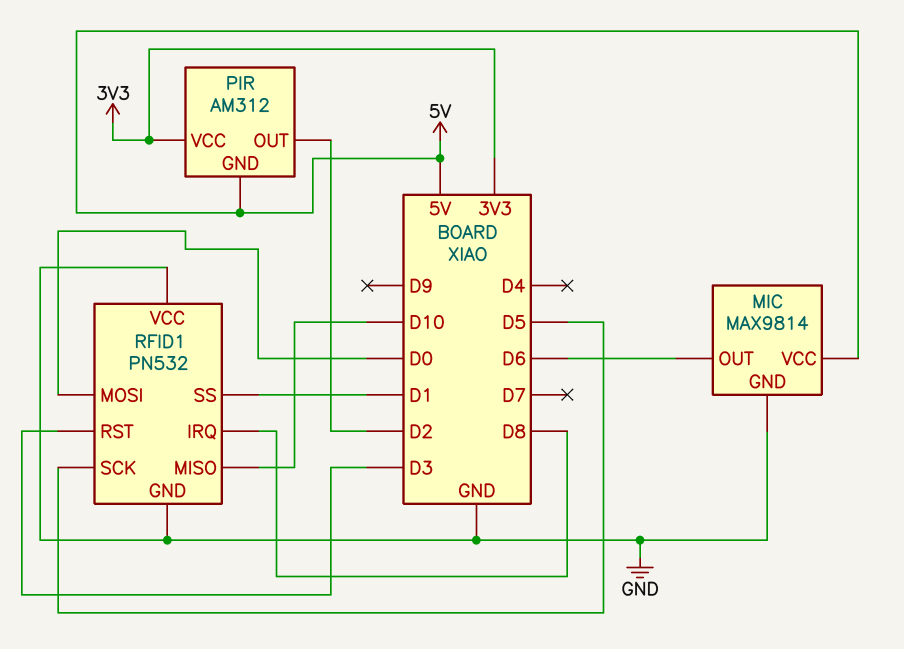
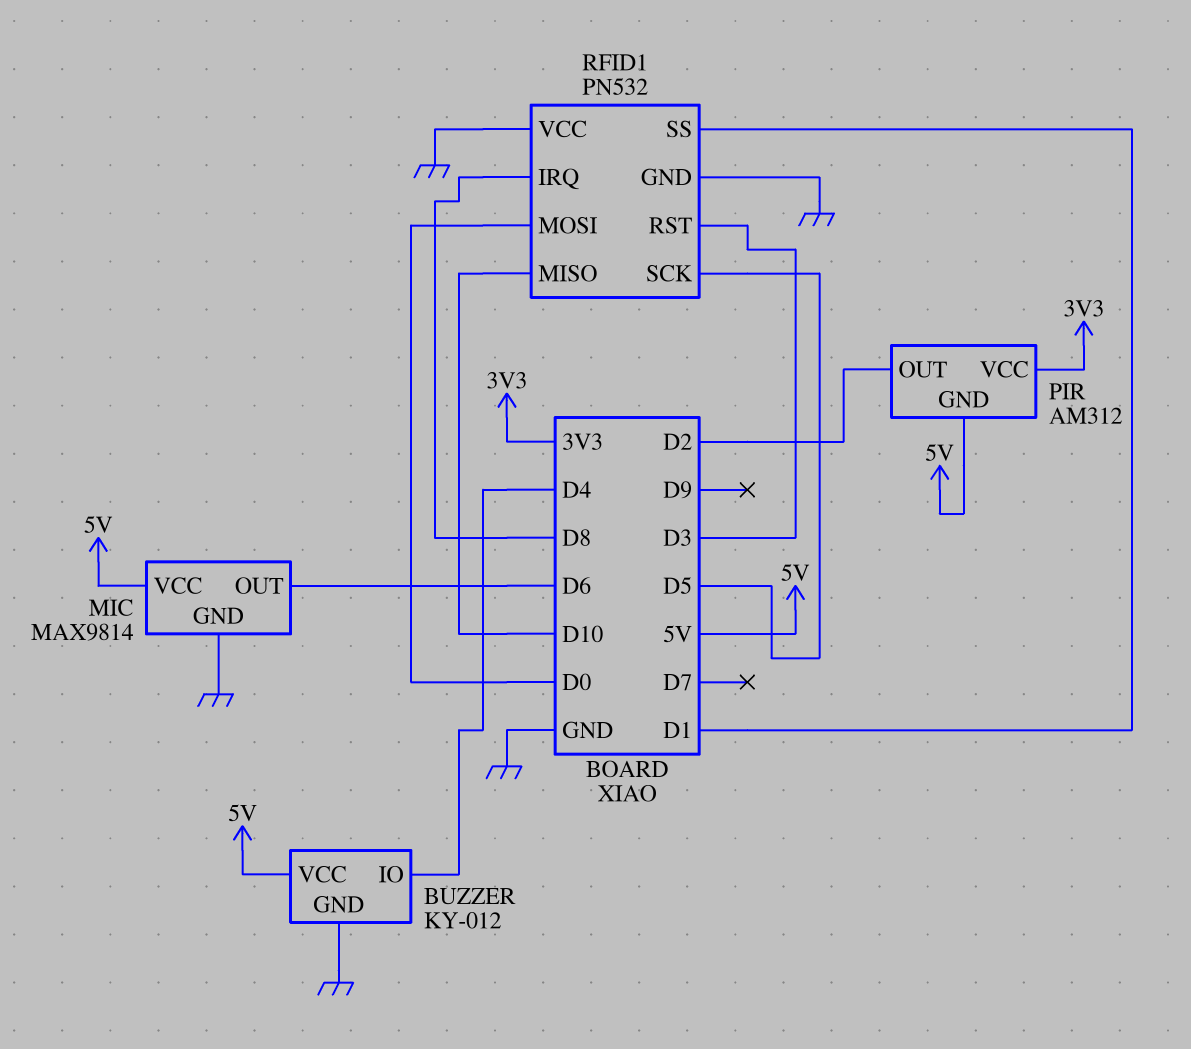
BUZZER: none -> KY-012
BUZZER pin GND: none -> GND
BUZZER pin IO: none -> D4
BUZZER pin VCC: none -> 5V

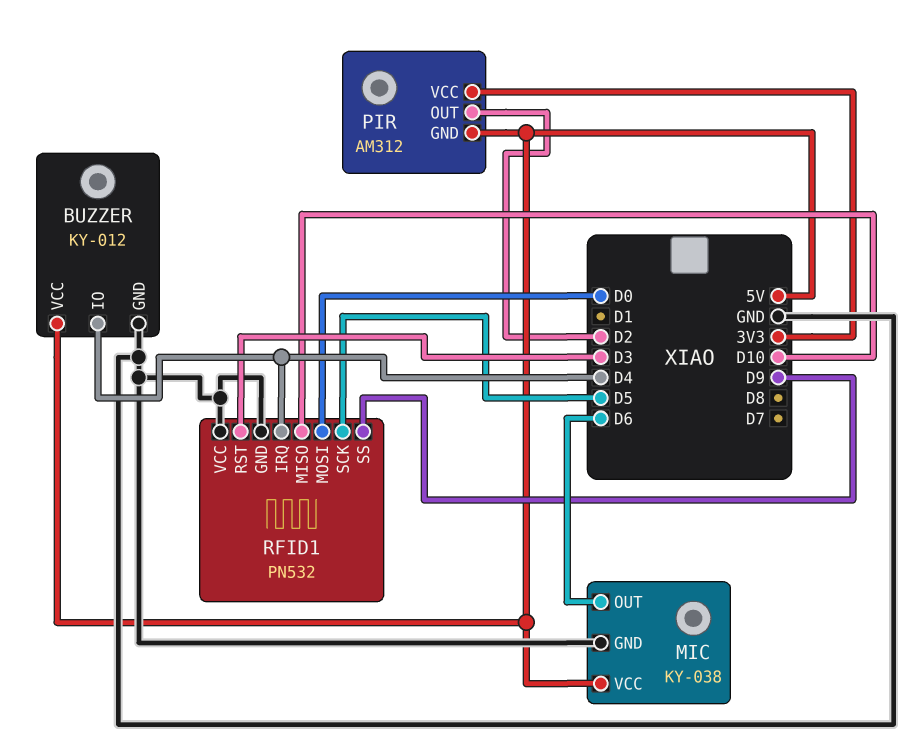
MIC: MAX9814 -> KY-038
RFID1 pin IRQ: D8 -> D4
RFID1 pin SS: D1 -> D9

